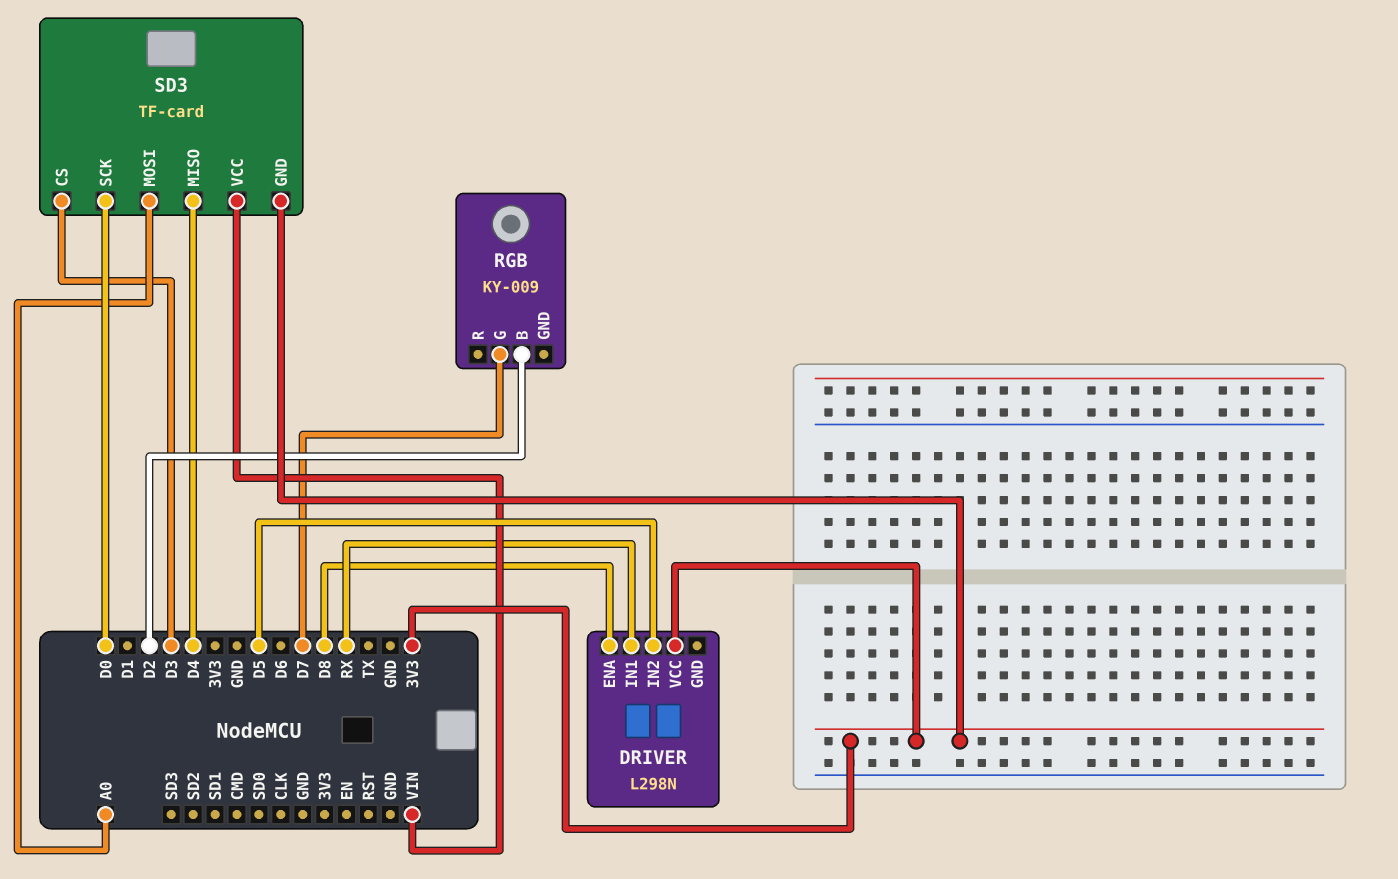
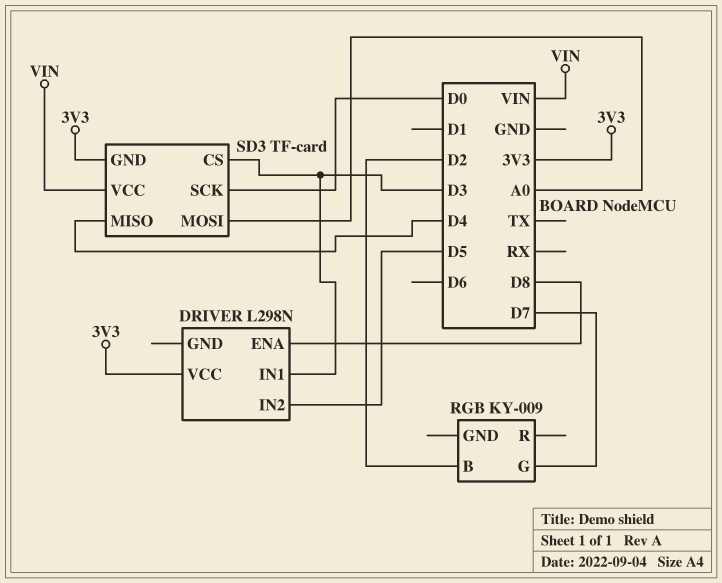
DRIVER pin IN1: RX -> D3

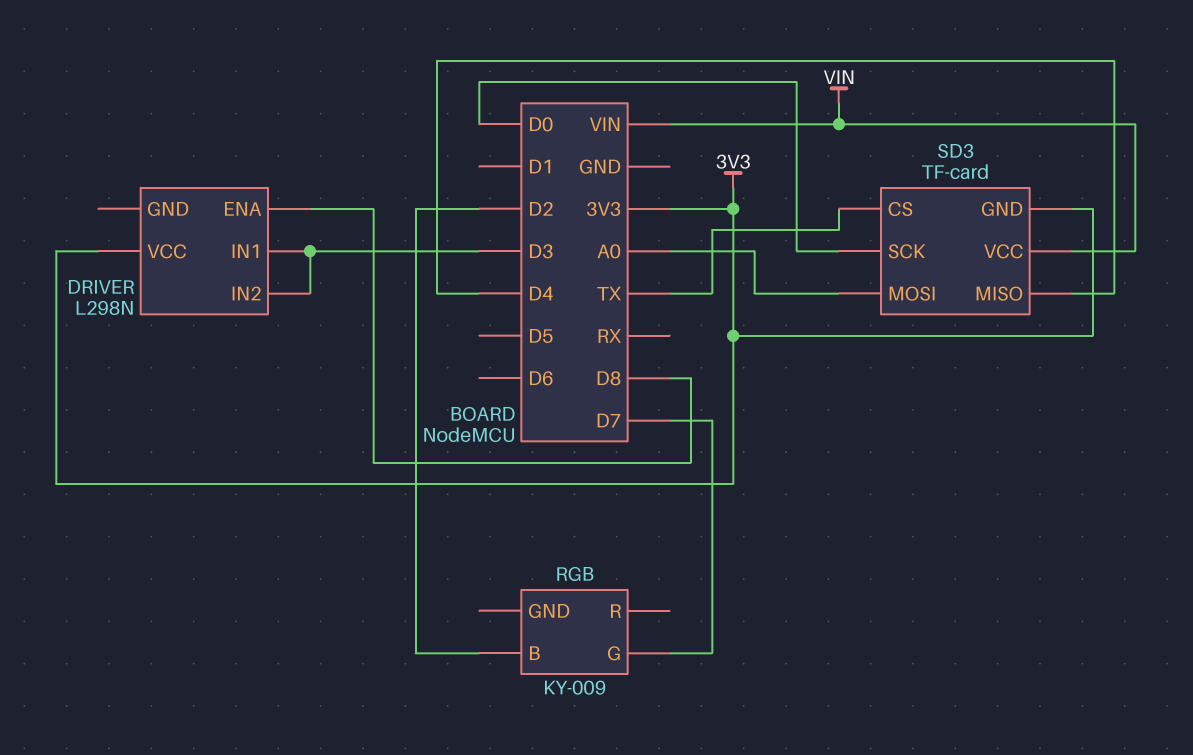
DRIVER pin IN2: D5 -> D3
SD3 pin CS: D3 -> TX

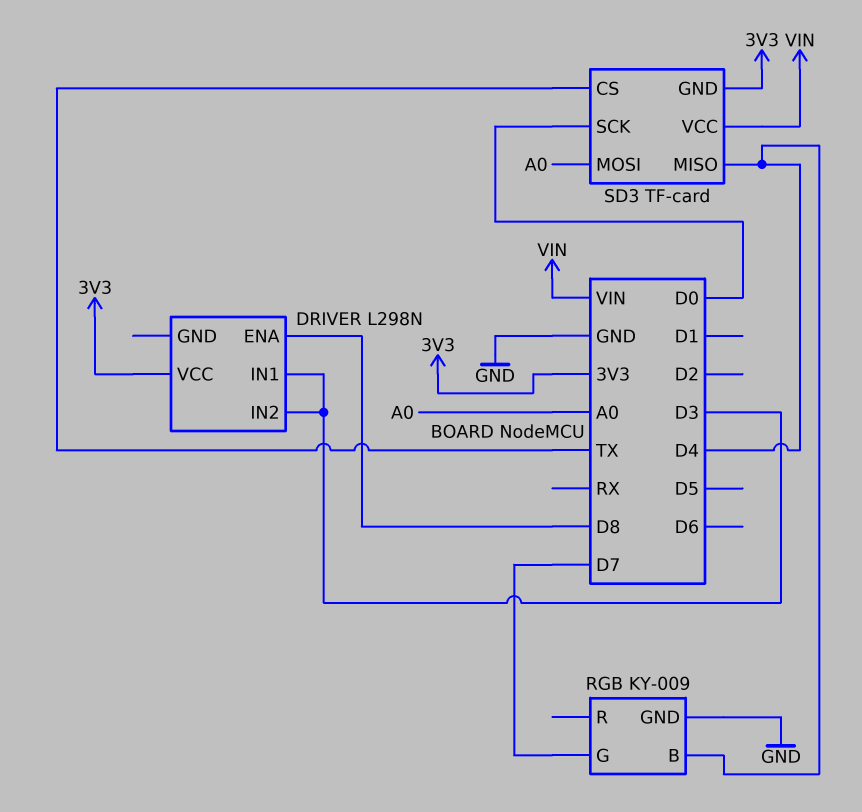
RGB pin B: D2 -> D4
RGB pin GND: none -> GND

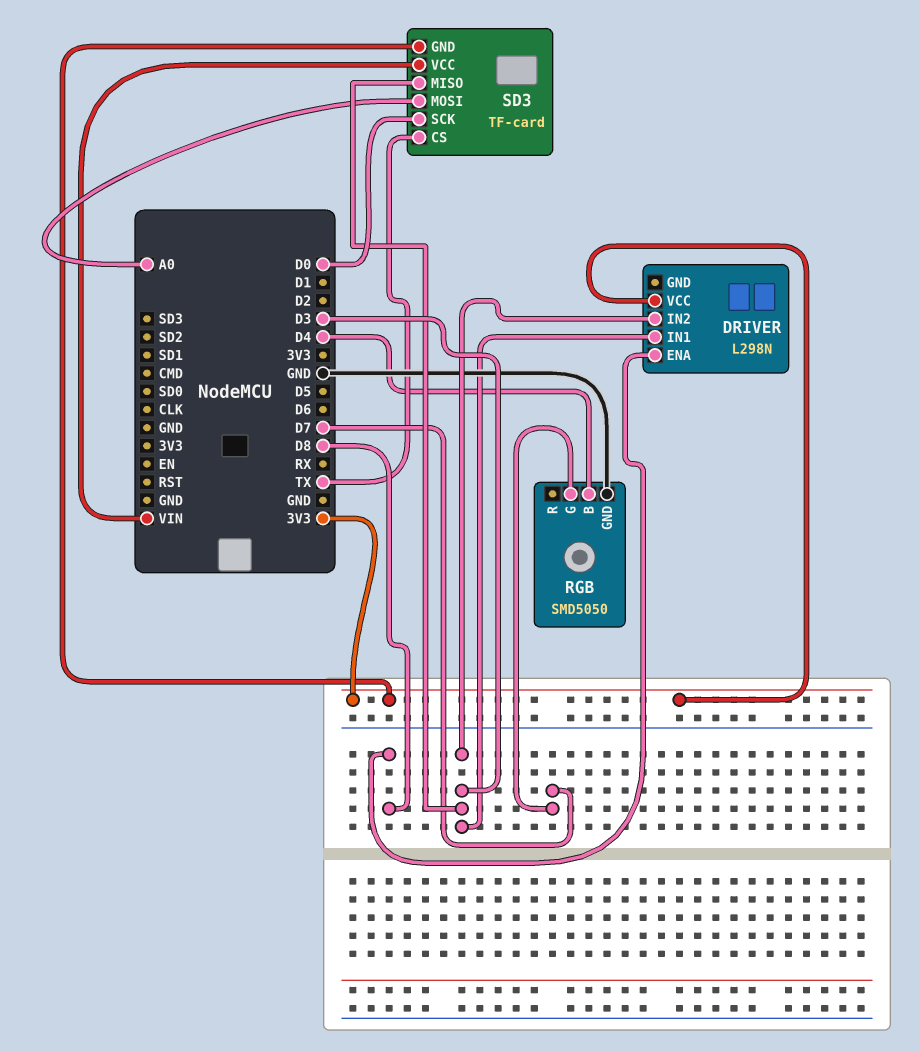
RGB: KY-009 -> SMD5050
SD3 pin MISO: D4 -> D3

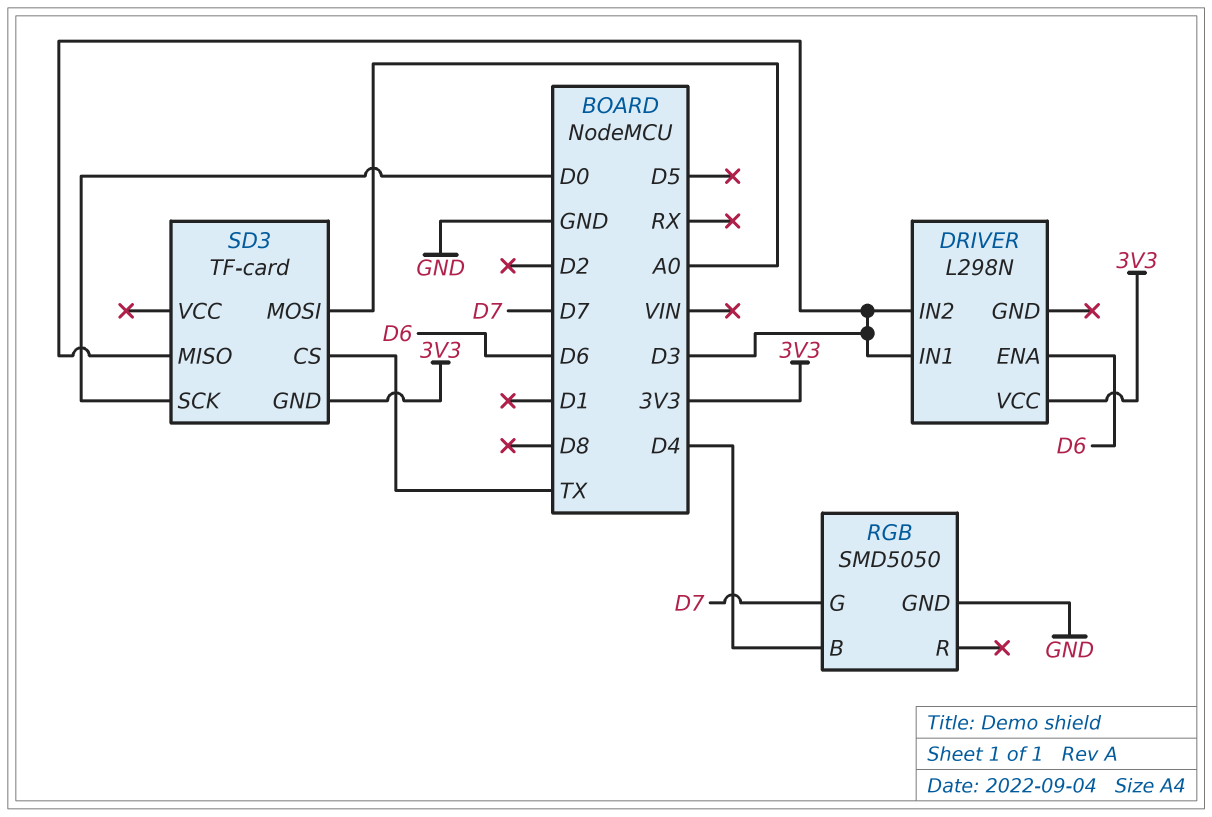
DRIVER pin ENA: D8 -> D6
SD3 pin VCC: VIN -> none

